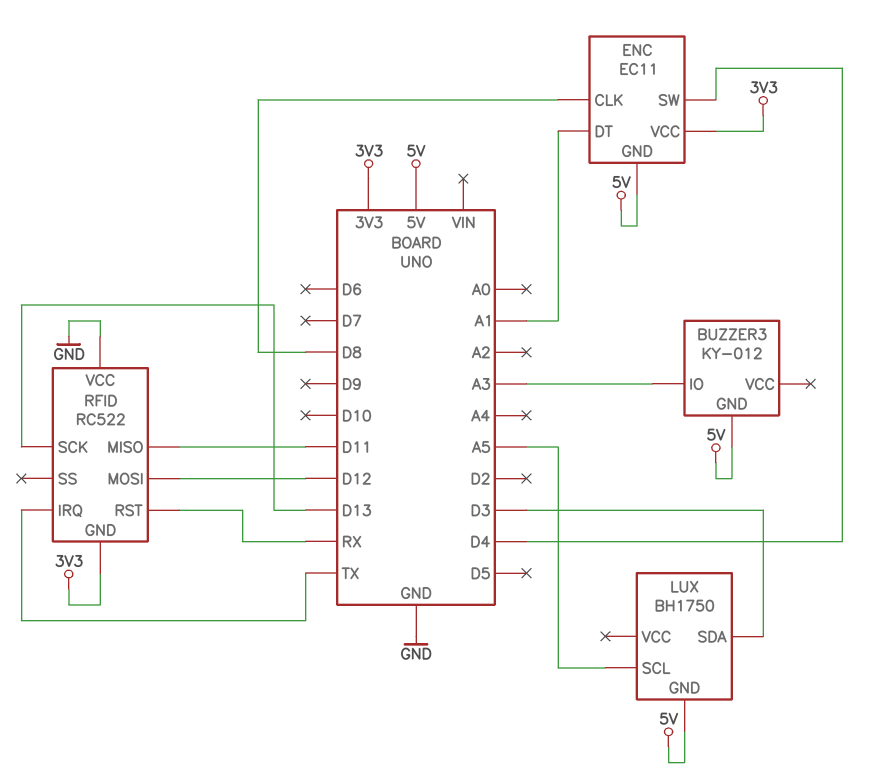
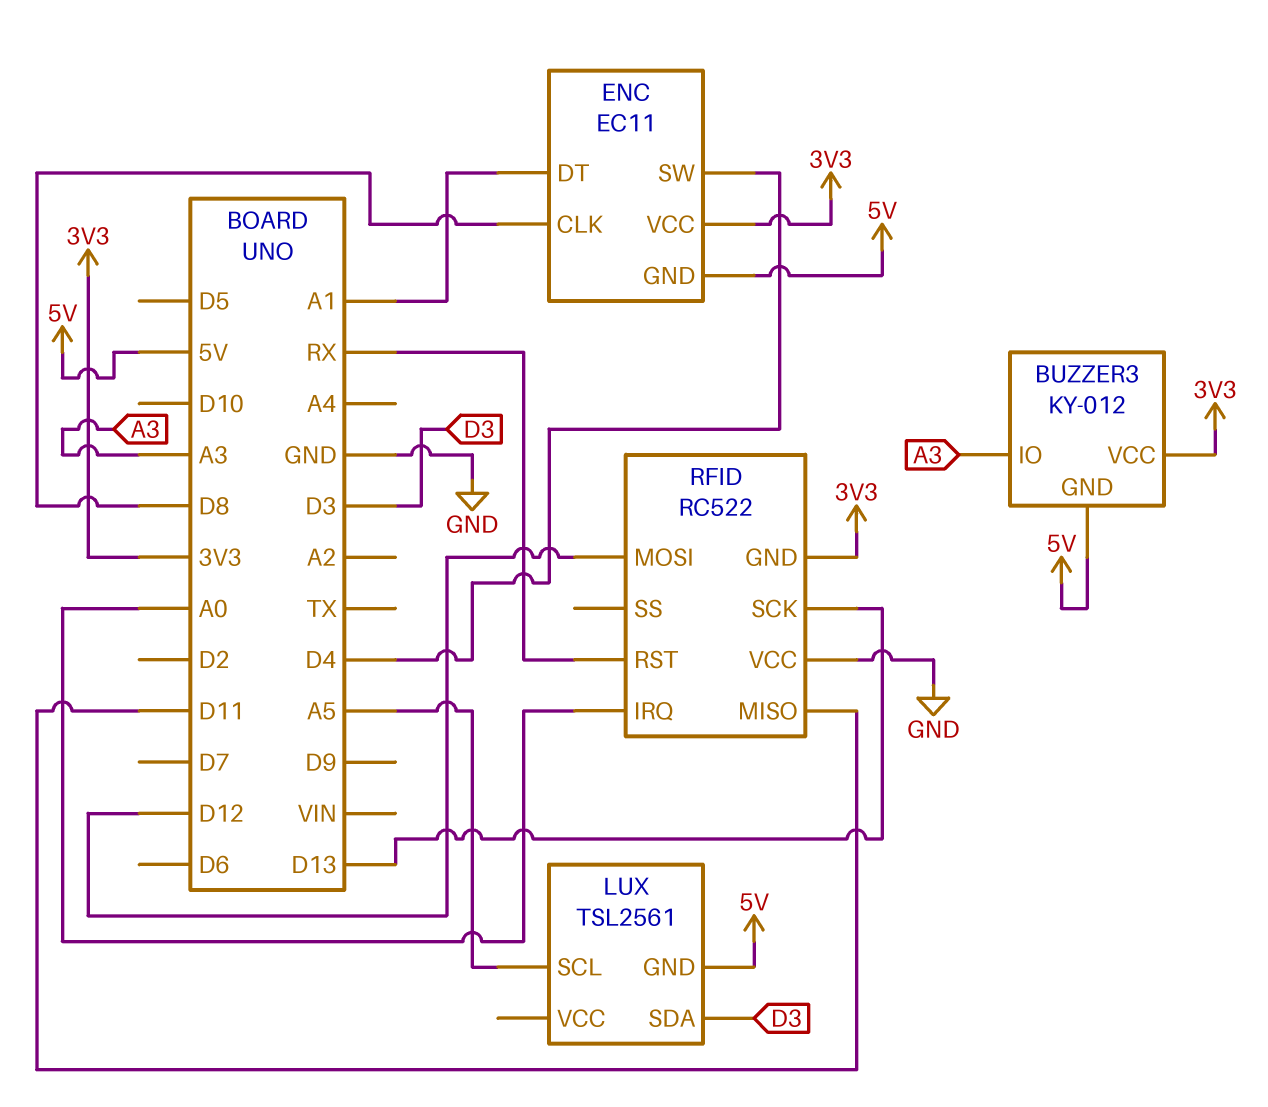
BUZZER3 pin VCC: none -> 3V3
LUX: BH1750 -> TSL2561
RFID pin IRQ: TX -> A0

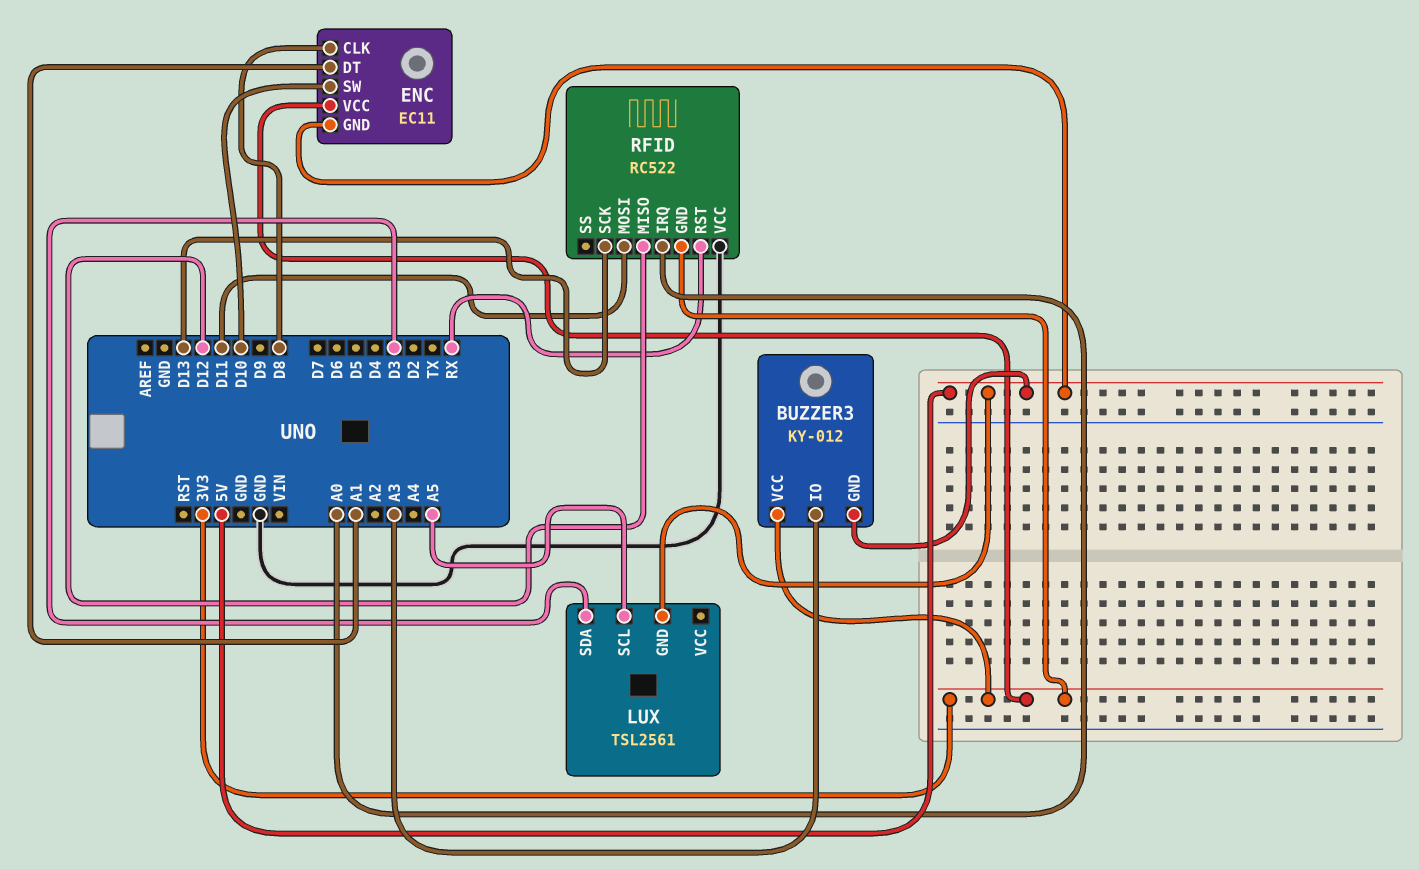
ENC pin SW: D4 -> D10
RFID pin MISO: D11 -> D12
RFID pin MOSI: D12 -> D11

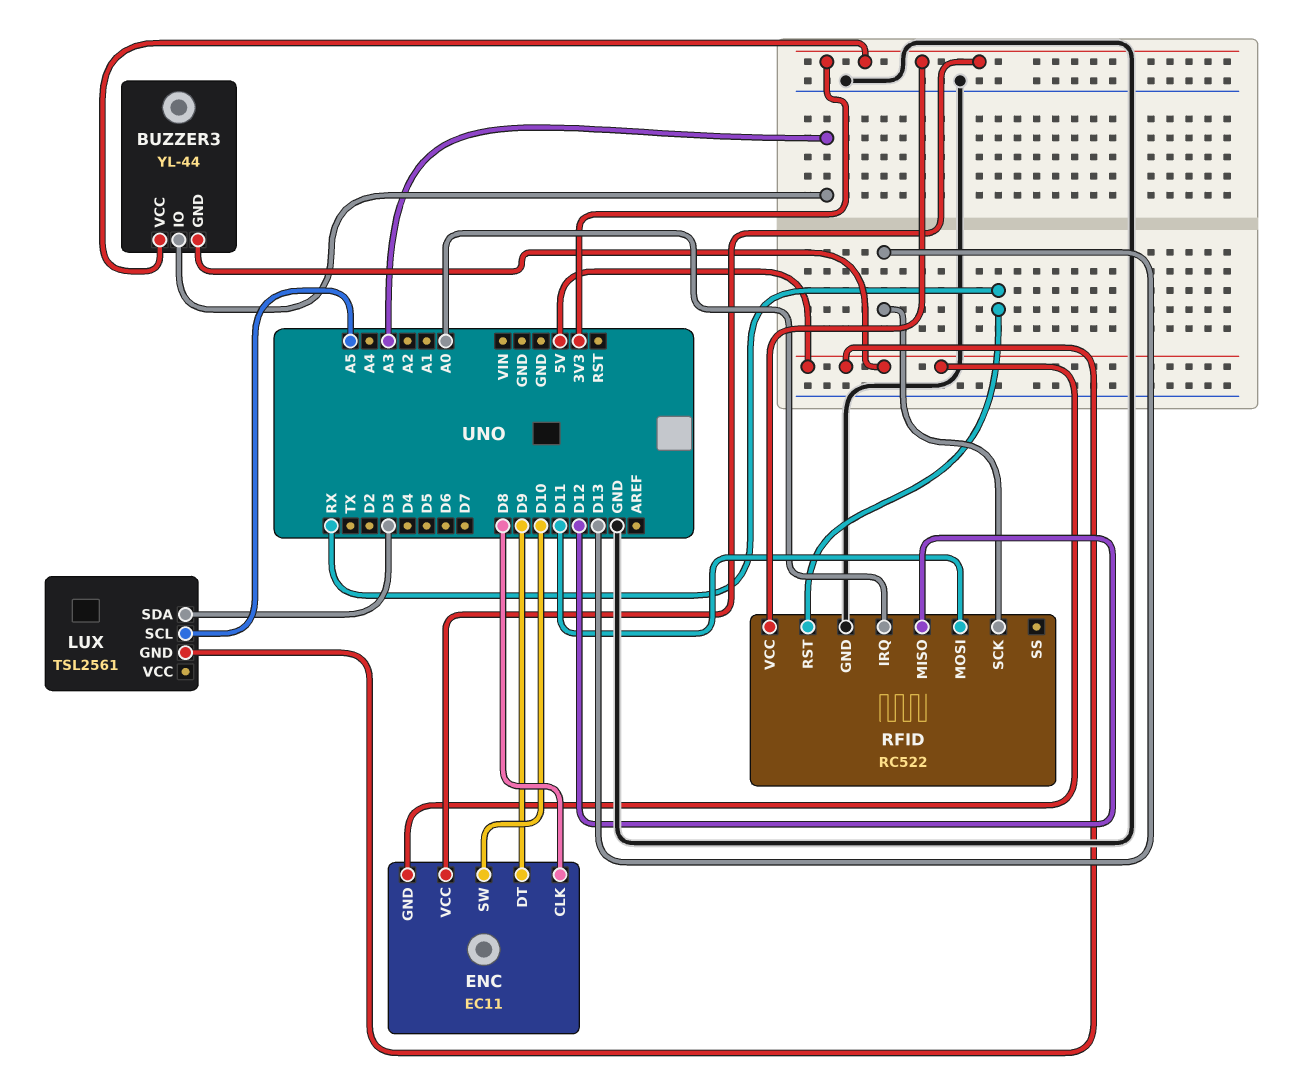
BUZZER3: KY-012 -> YL-44
ENC pin DT: A1 -> D9
RFID pin GND: 3V3 -> GND
RFID pin VCC: GND -> 3V3

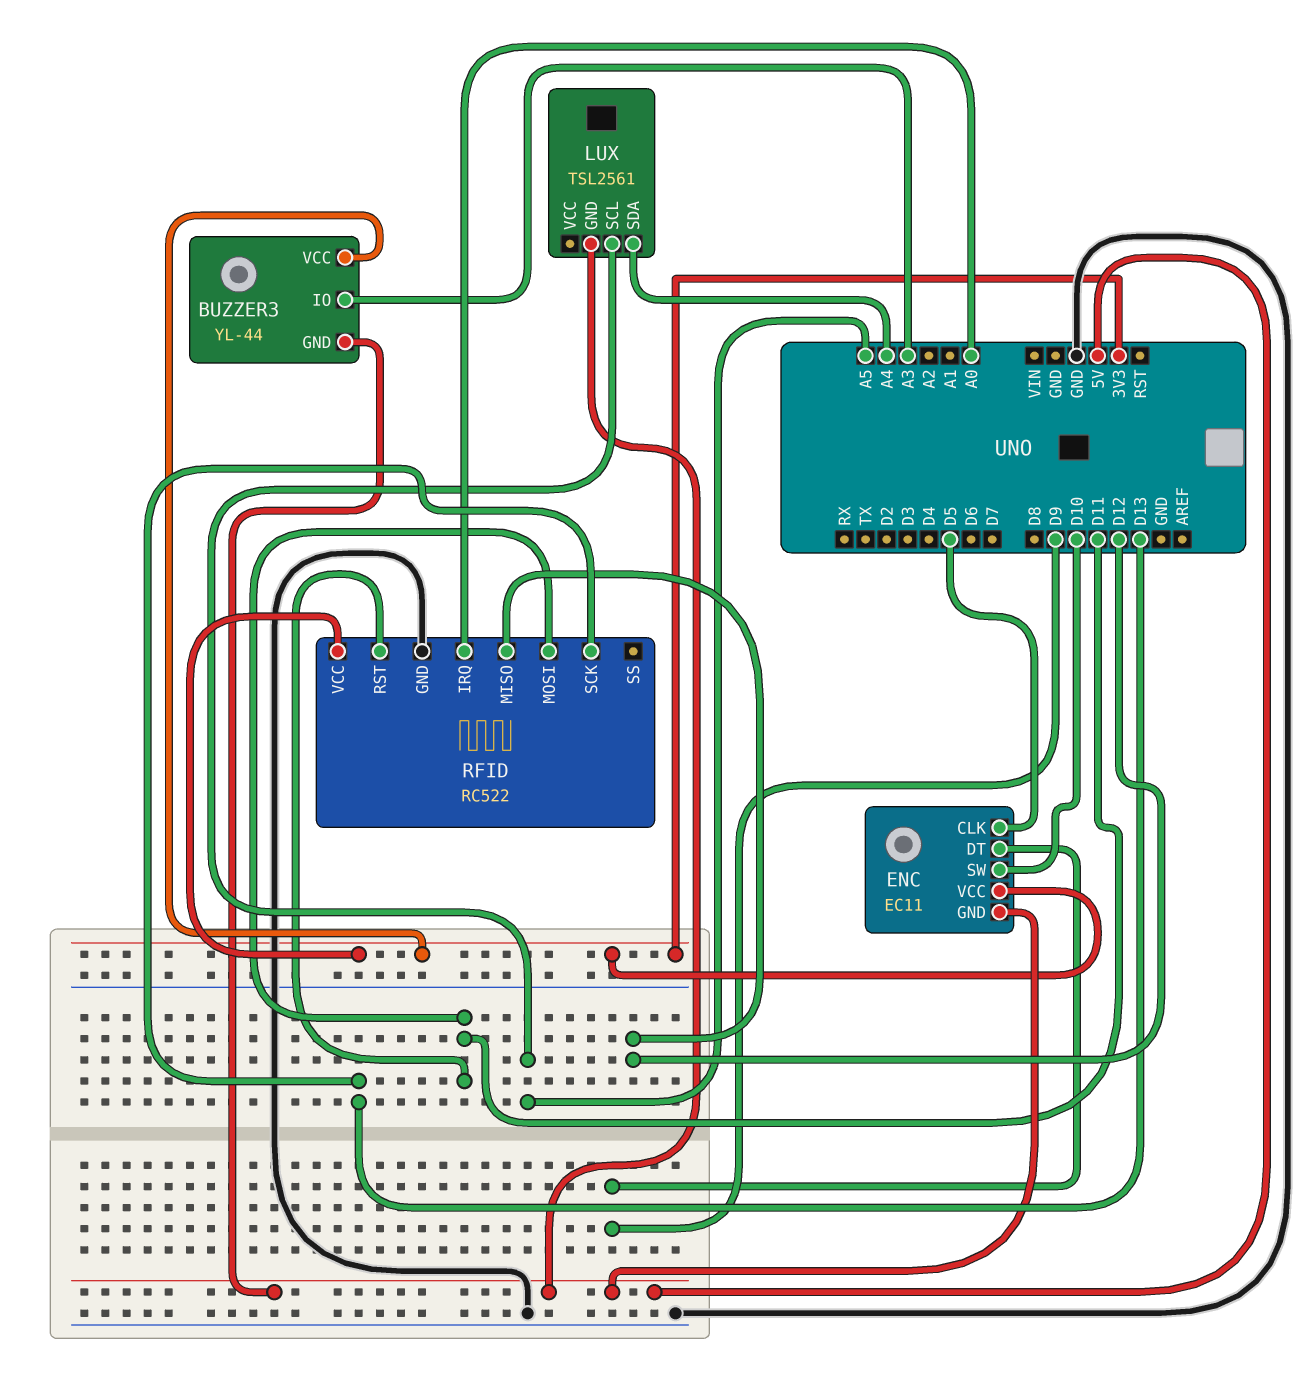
ENC pin CLK: D8 -> D5
LUX pin SDA: D3 -> A4
RFID pin RST: RX -> D11

